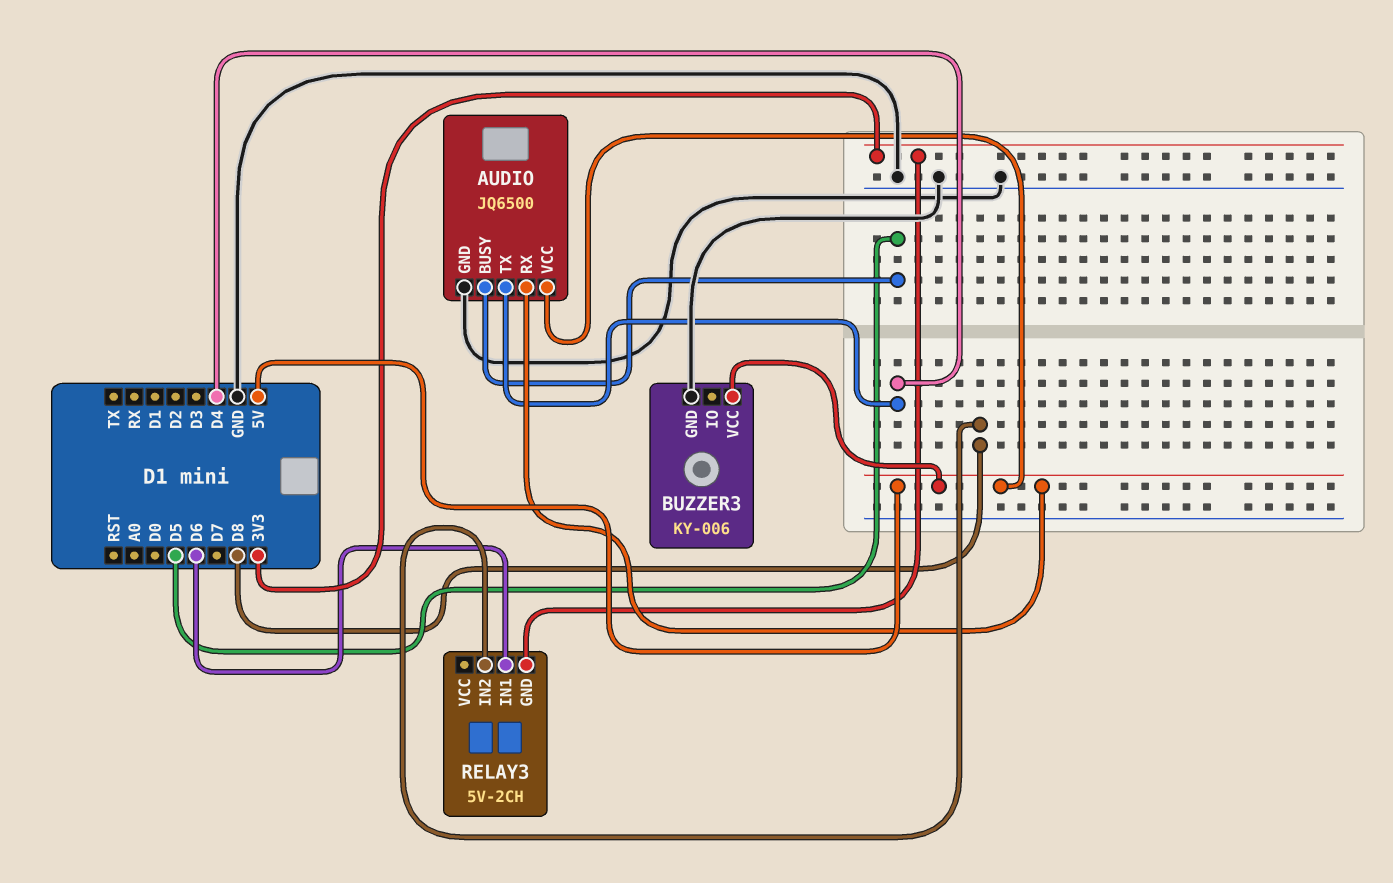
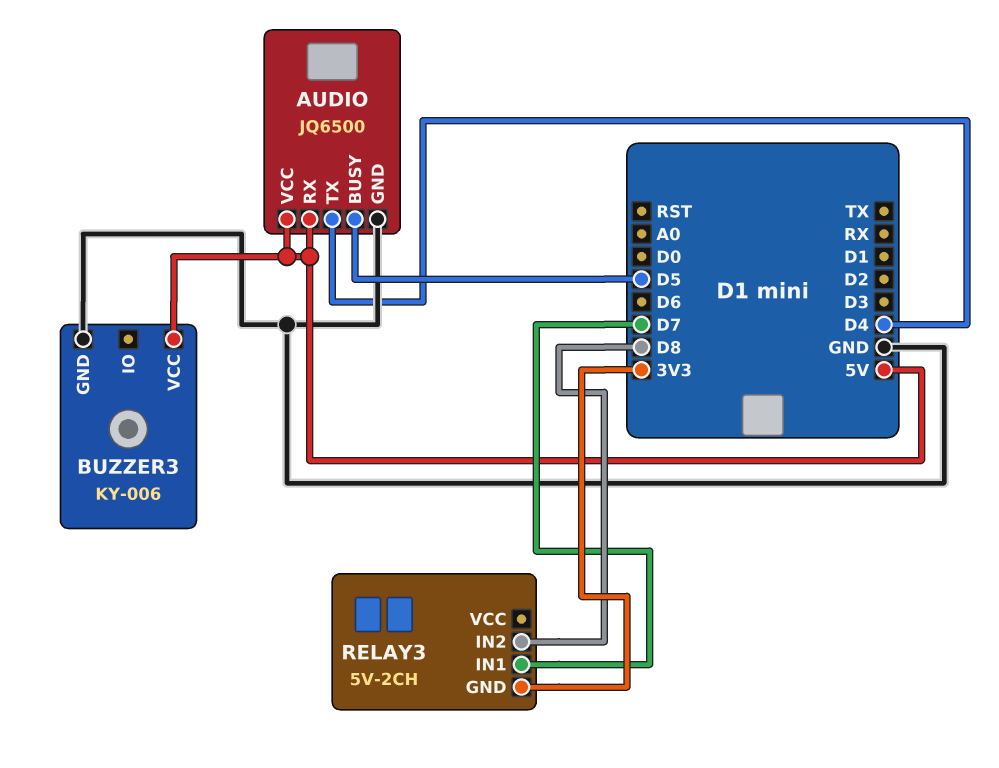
RELAY3 pin IN1: D6 -> D7

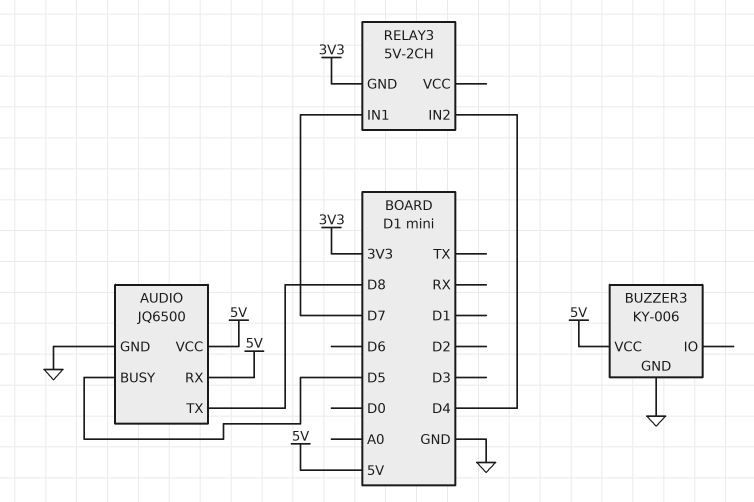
AUDIO pin TX: D4 -> D8
RELAY3 pin IN2: D8 -> D4

